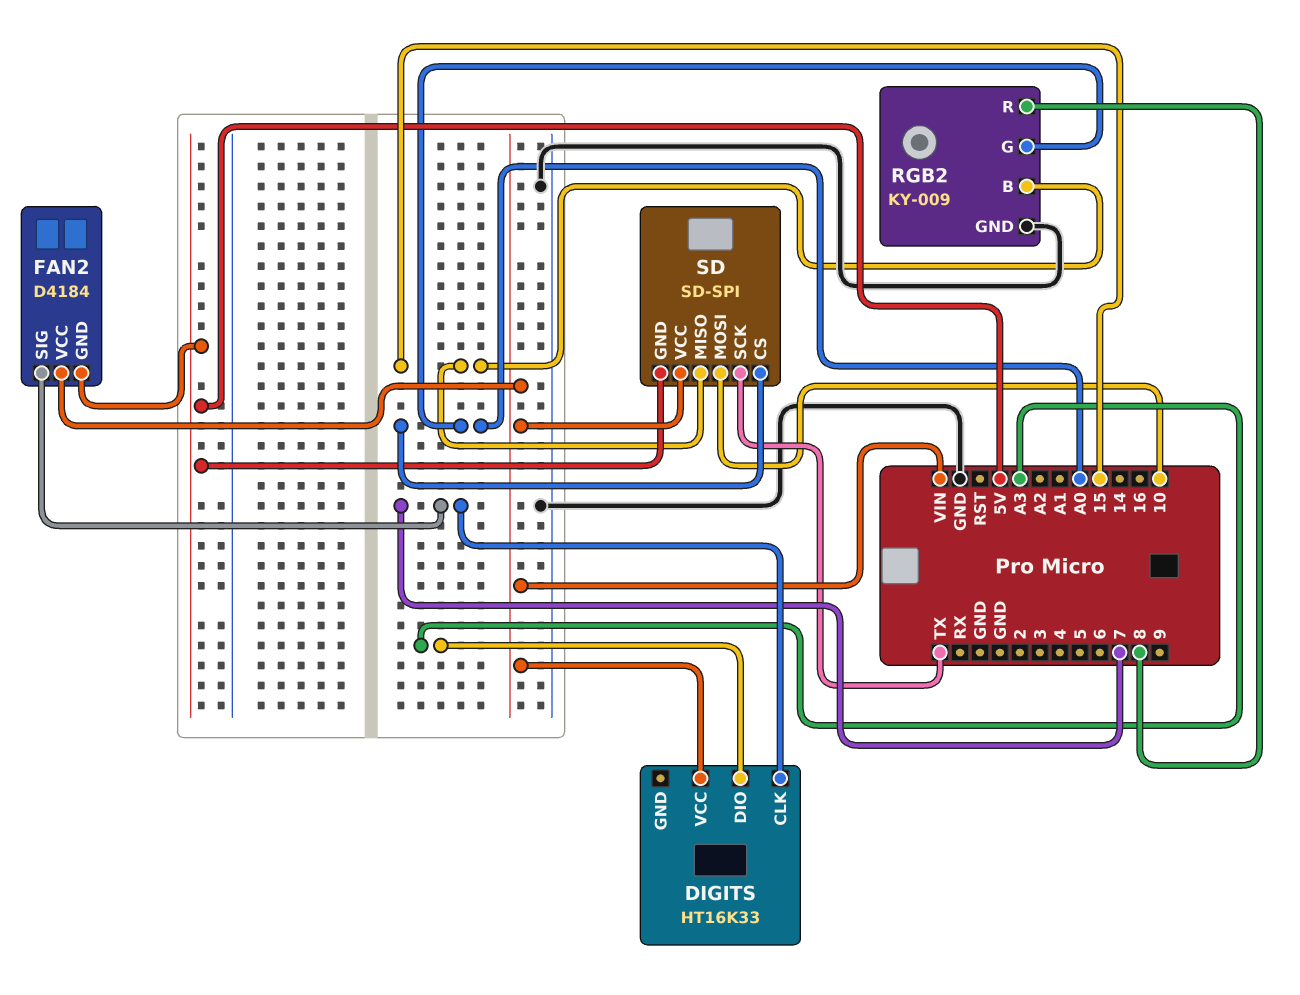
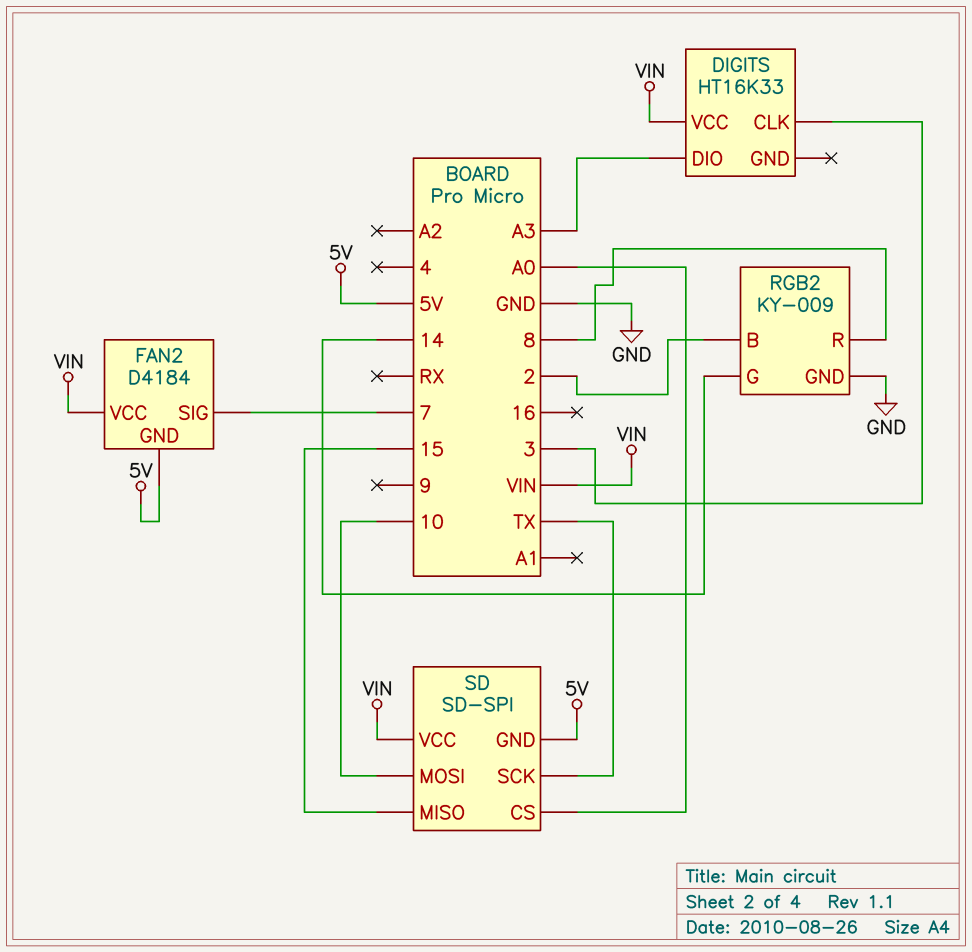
DIGITS pin CLK: 7 -> 3
RGB2 pin B: 15 -> 2
RGB2 pin G: A0 -> 14

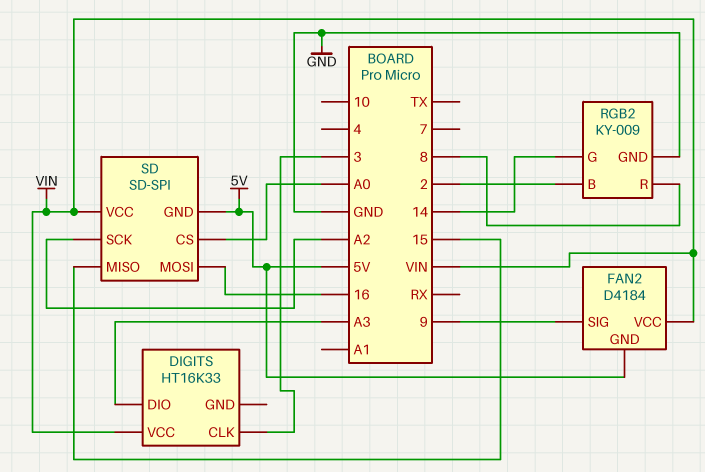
FAN2 pin SIG: 7 -> 9
SD pin MOSI: 10 -> 16
SD pin SCK: TX -> A2

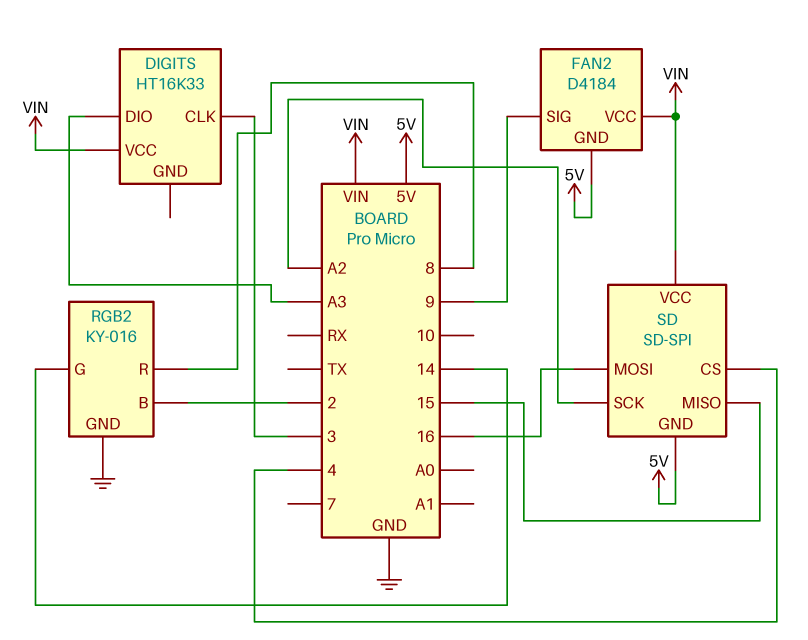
RGB2: KY-009 -> KY-016
SD pin CS: A0 -> 4

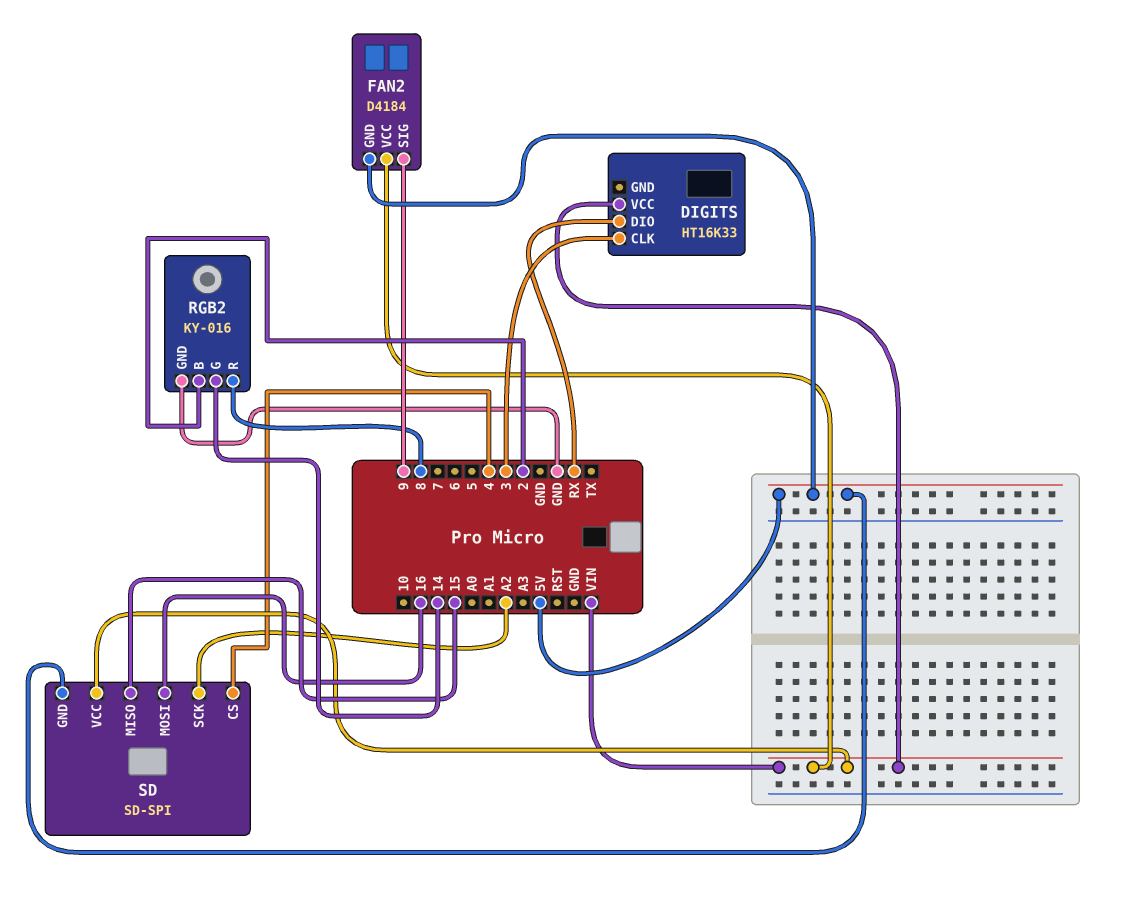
DIGITS pin DIO: A3 -> RX

